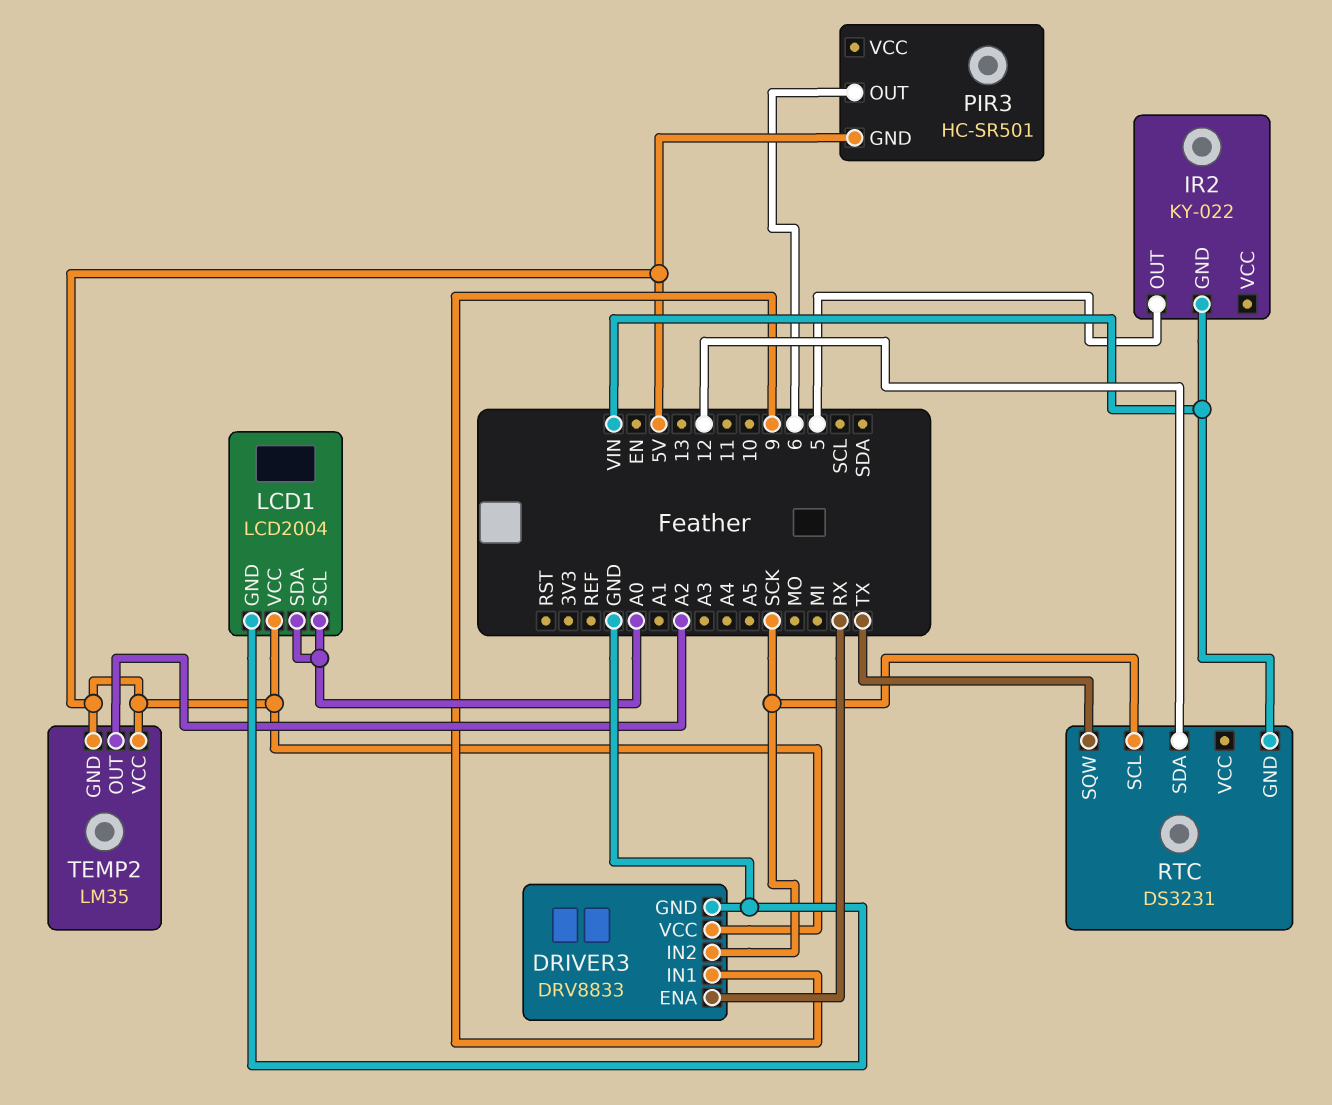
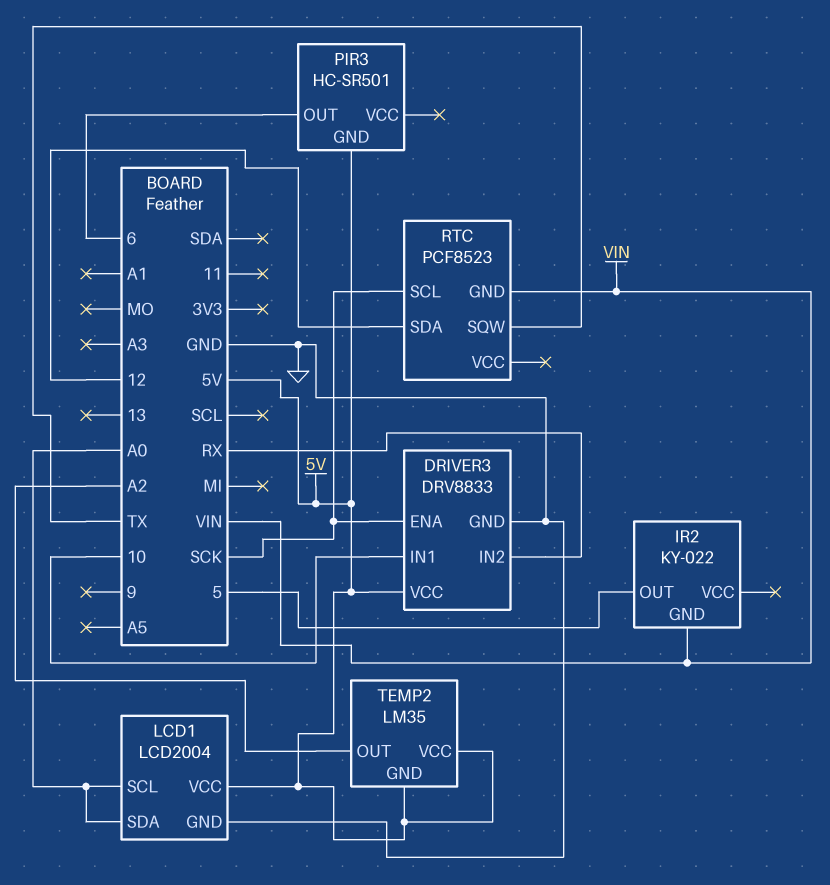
DRIVER3 pin ENA: RX -> SCK
DRIVER3 pin IN1: 9 -> 10
DRIVER3 pin IN2: SCK -> RX
RTC: DS3231 -> PCF8523

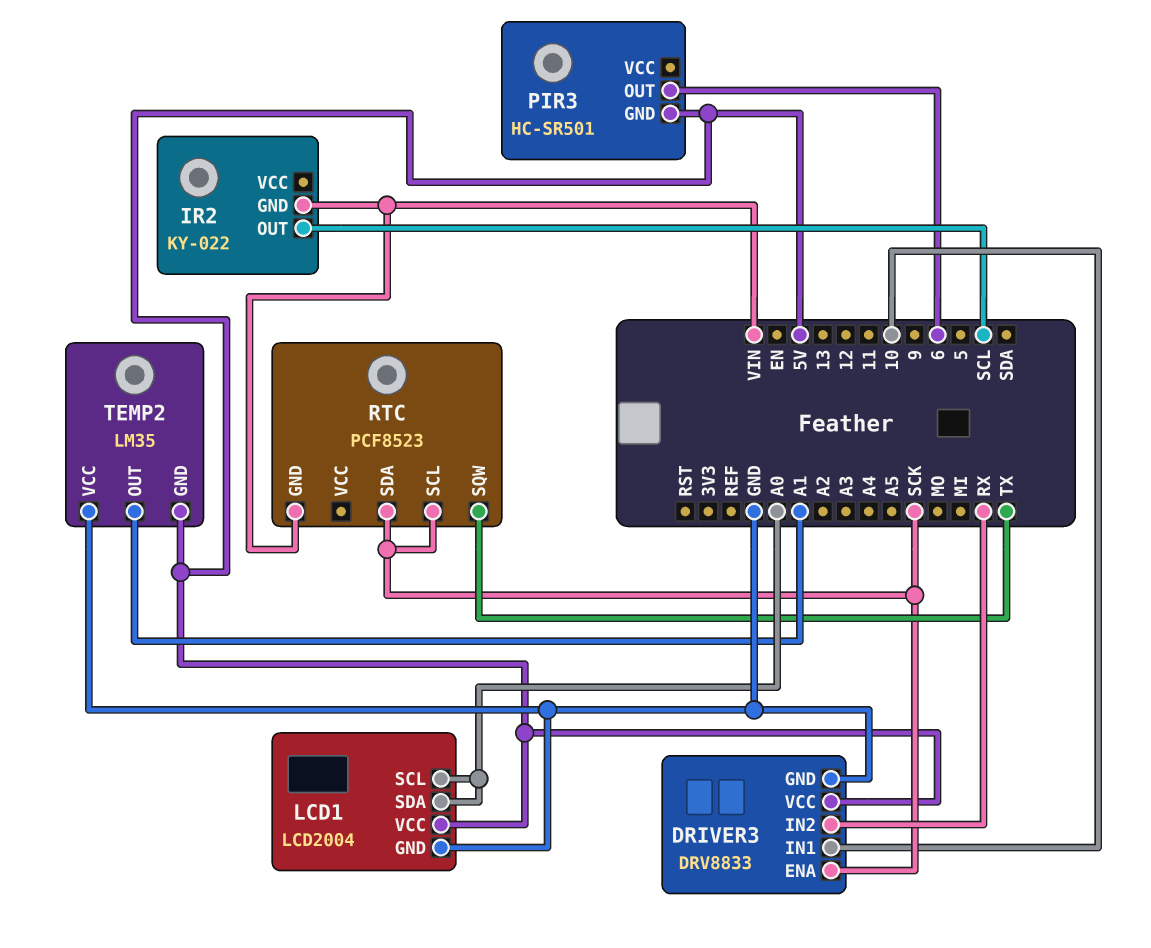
IR2 pin OUT: 5 -> SCL
RTC pin SDA: 12 -> SCK
TEMP2 pin OUT: A2 -> A1
TEMP2 pin VCC: 5V -> GND

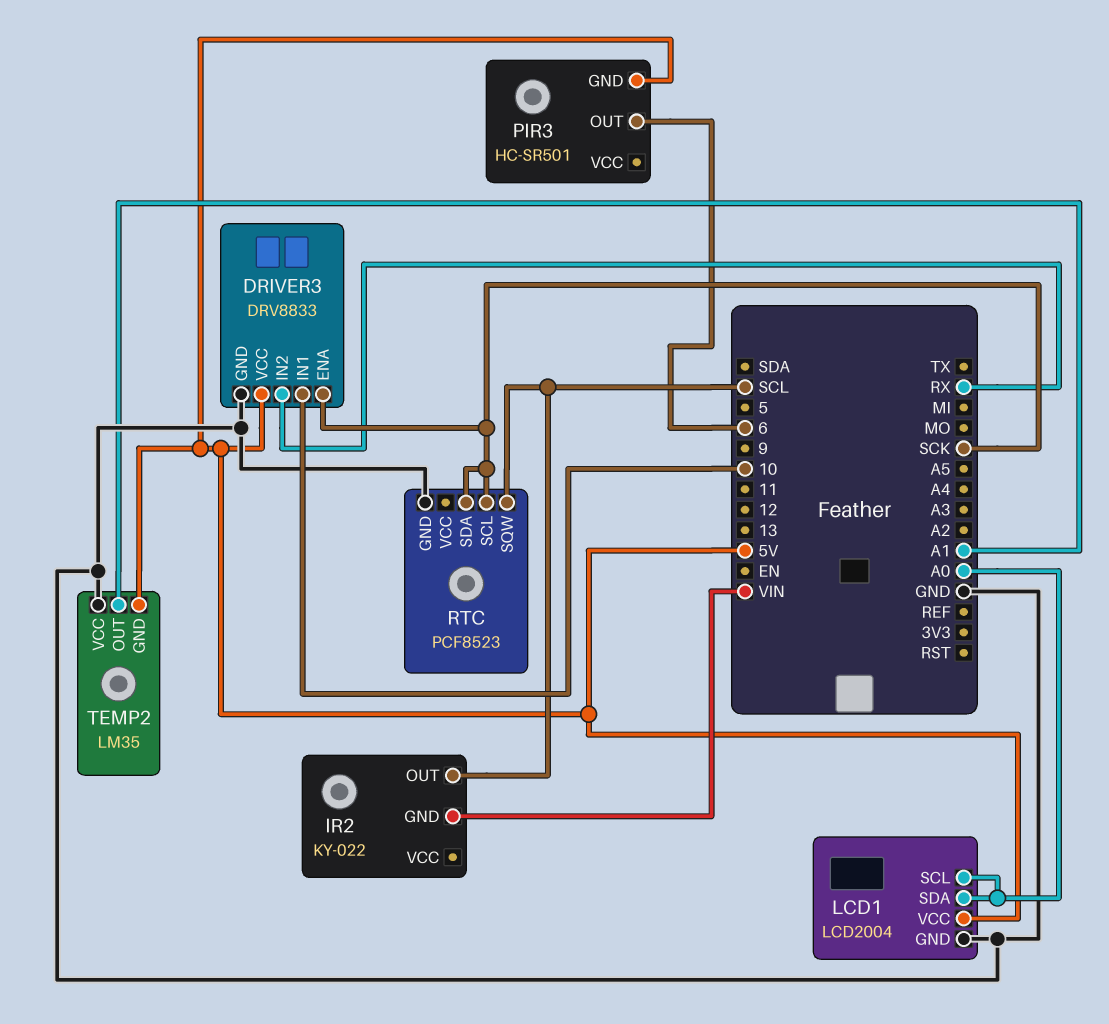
RTC pin GND: VIN -> GND
RTC pin SQW: TX -> SCL

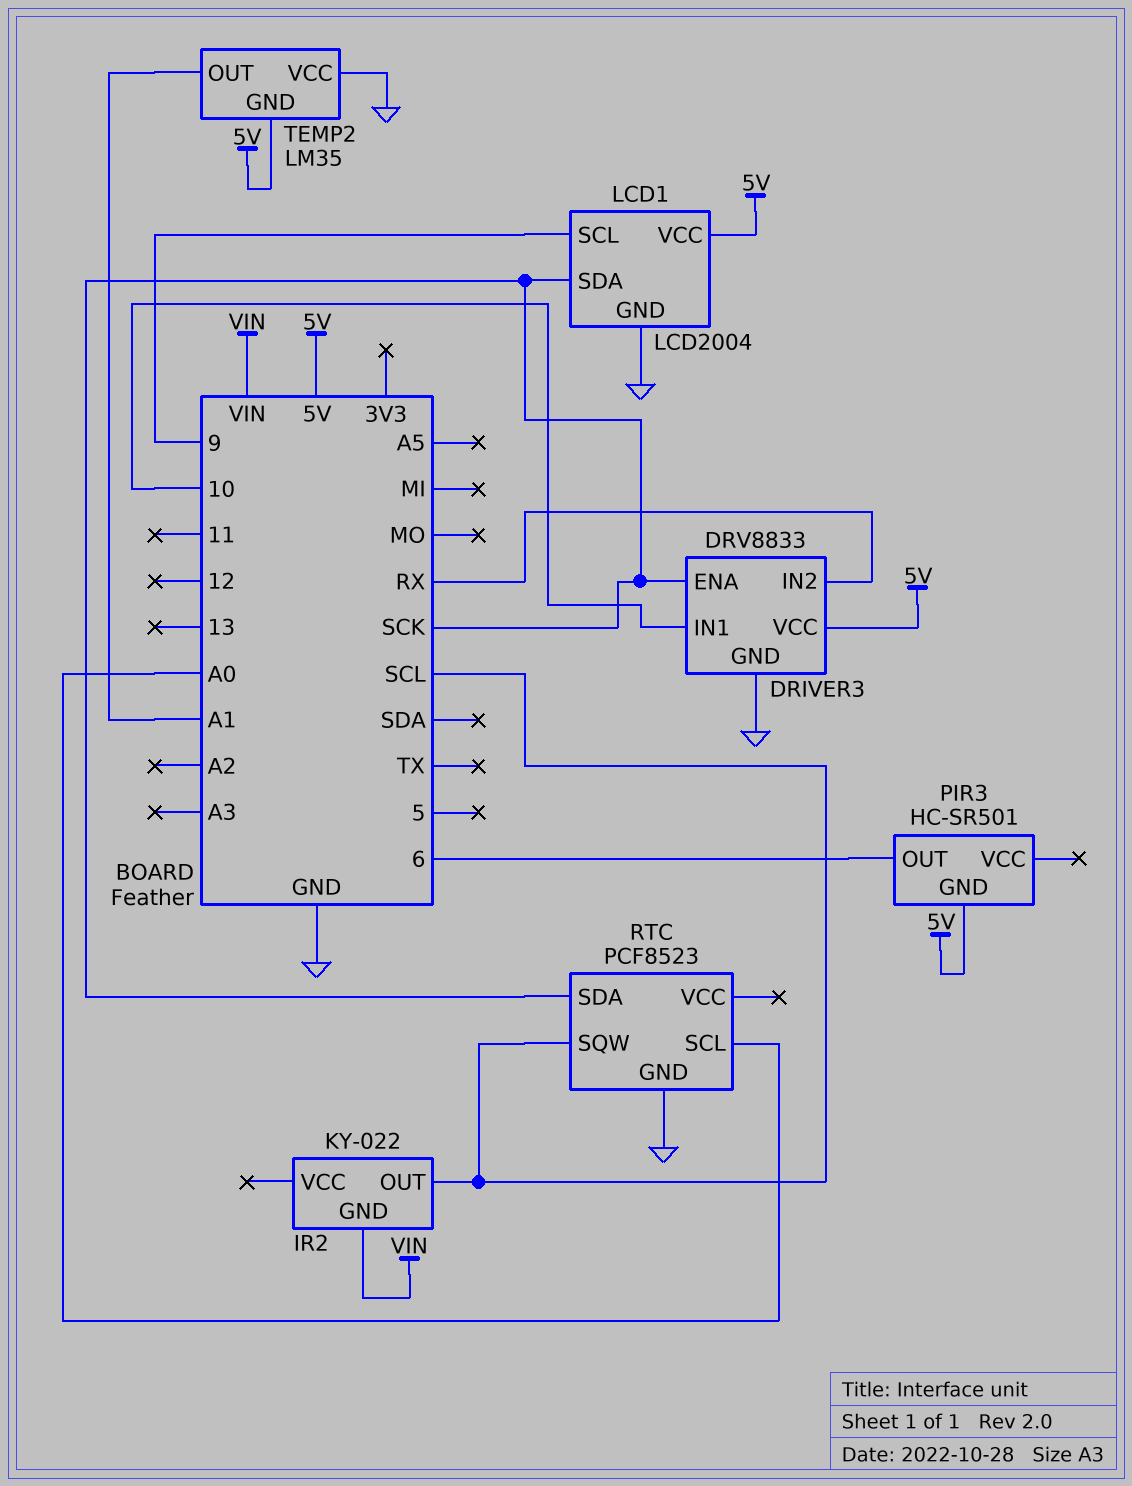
LCD1 pin SCL: A0 -> 9
LCD1 pin SDA: A0 -> SCK
RTC pin SCL: SCK -> A0

